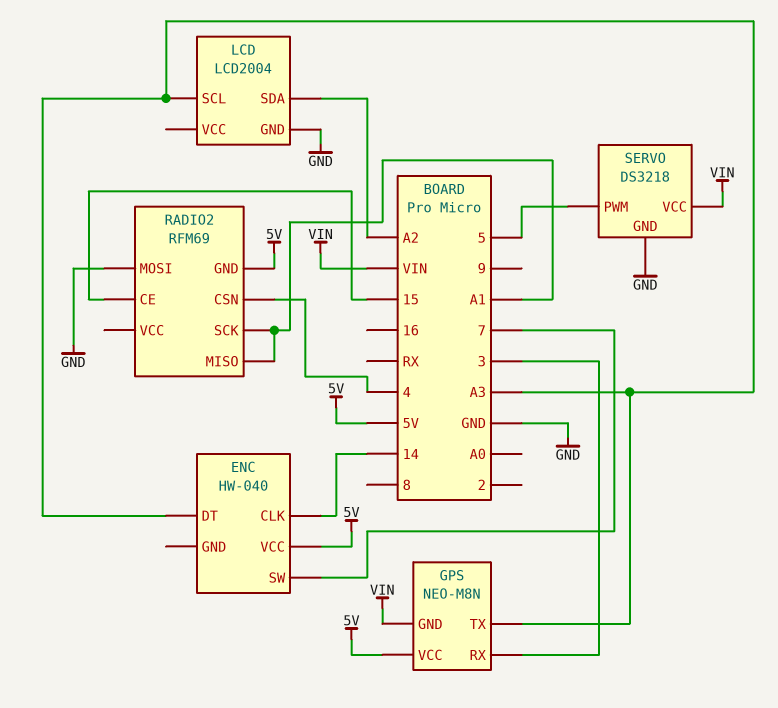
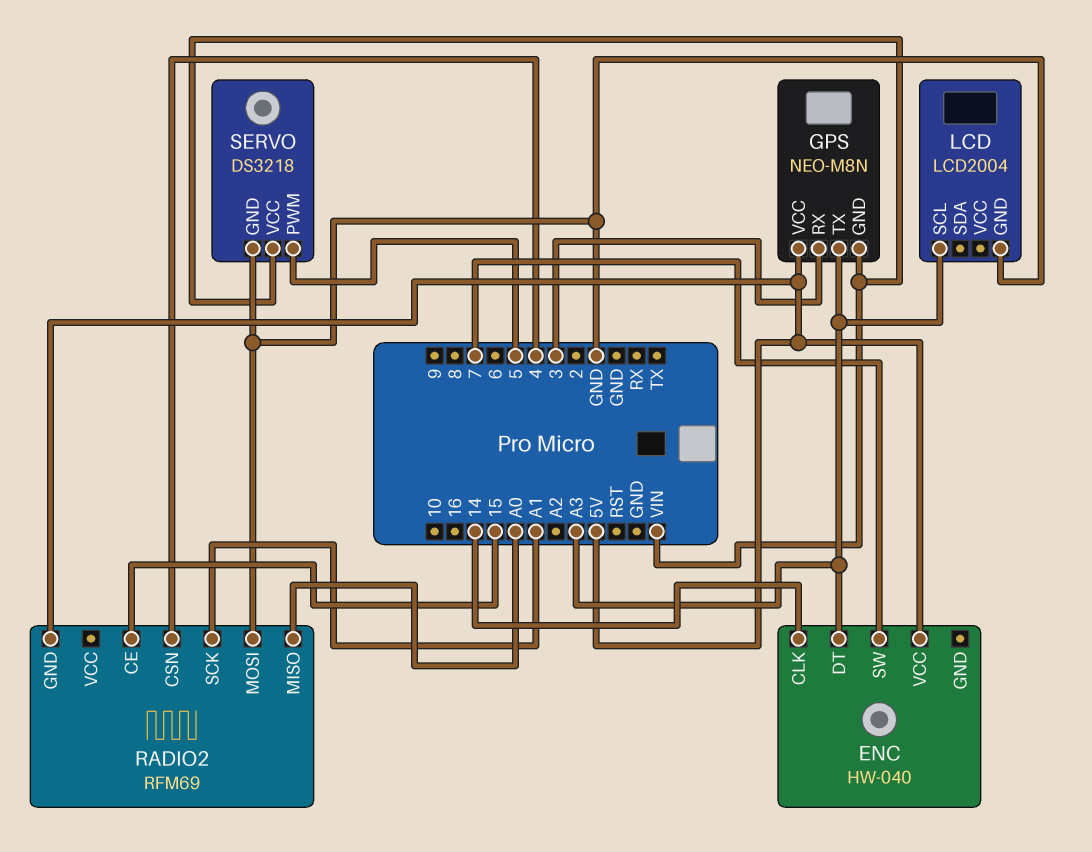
LCD pin SDA: A2 -> none
RADIO2 pin MISO: A1 -> A0

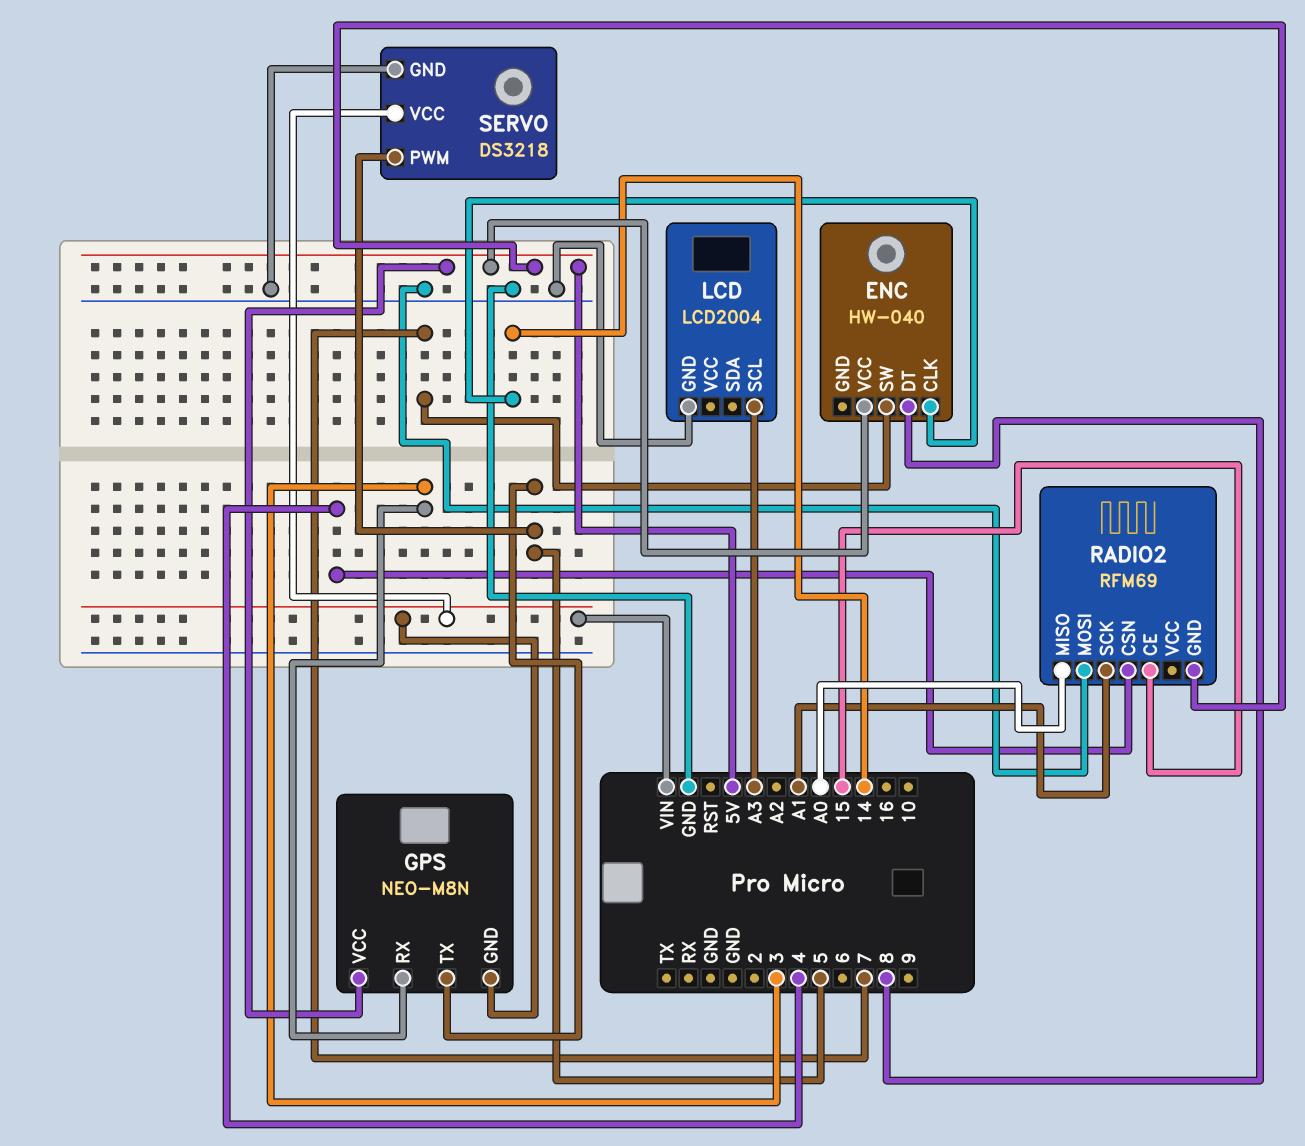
ENC pin DT: A3 -> 8
GPS pin TX: A3 -> 5

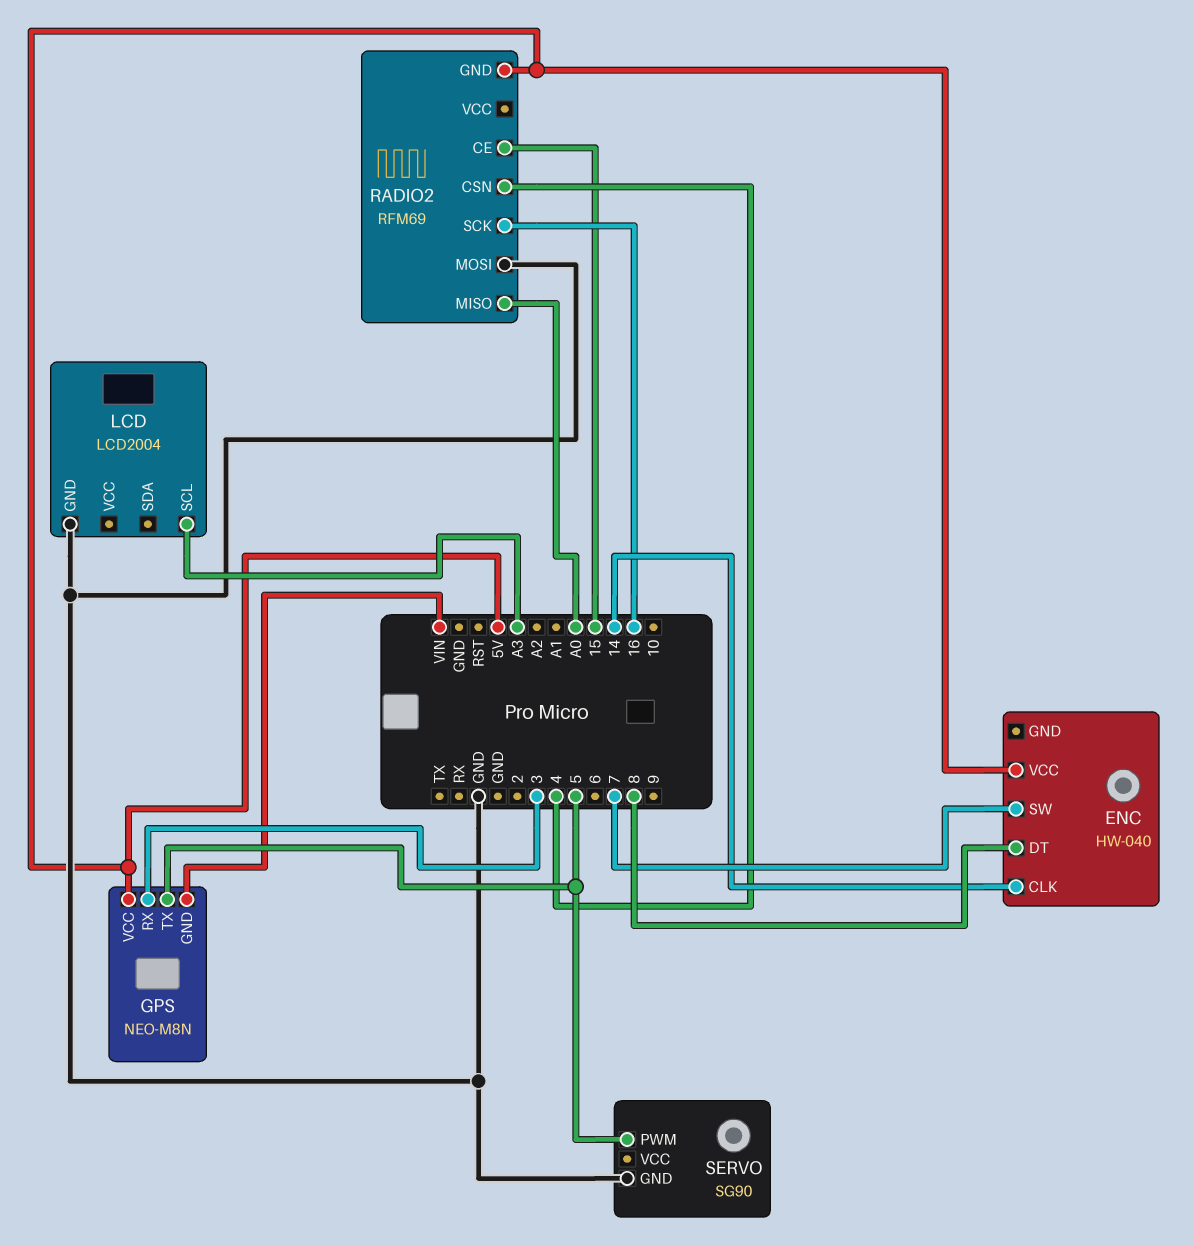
RADIO2 pin SCK: A1 -> 16
SERVO: DS3218 -> SG90
SERVO pin VCC: VIN -> none

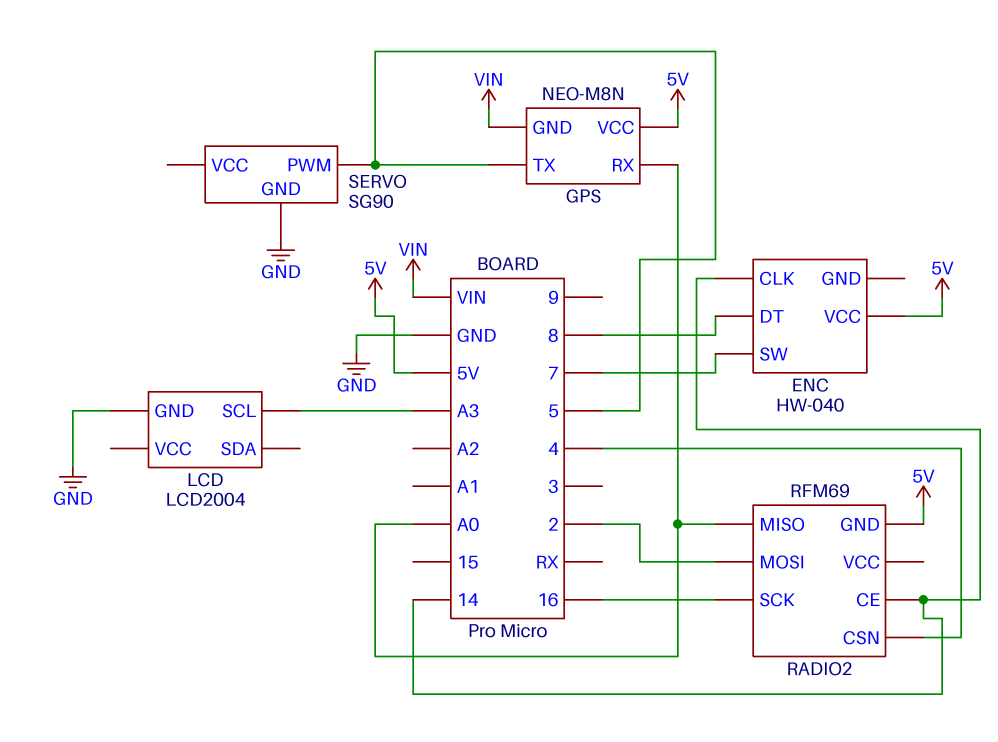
GPS pin RX: 3 -> A0
RADIO2 pin CE: 15 -> 14
RADIO2 pin MOSI: GND -> 2

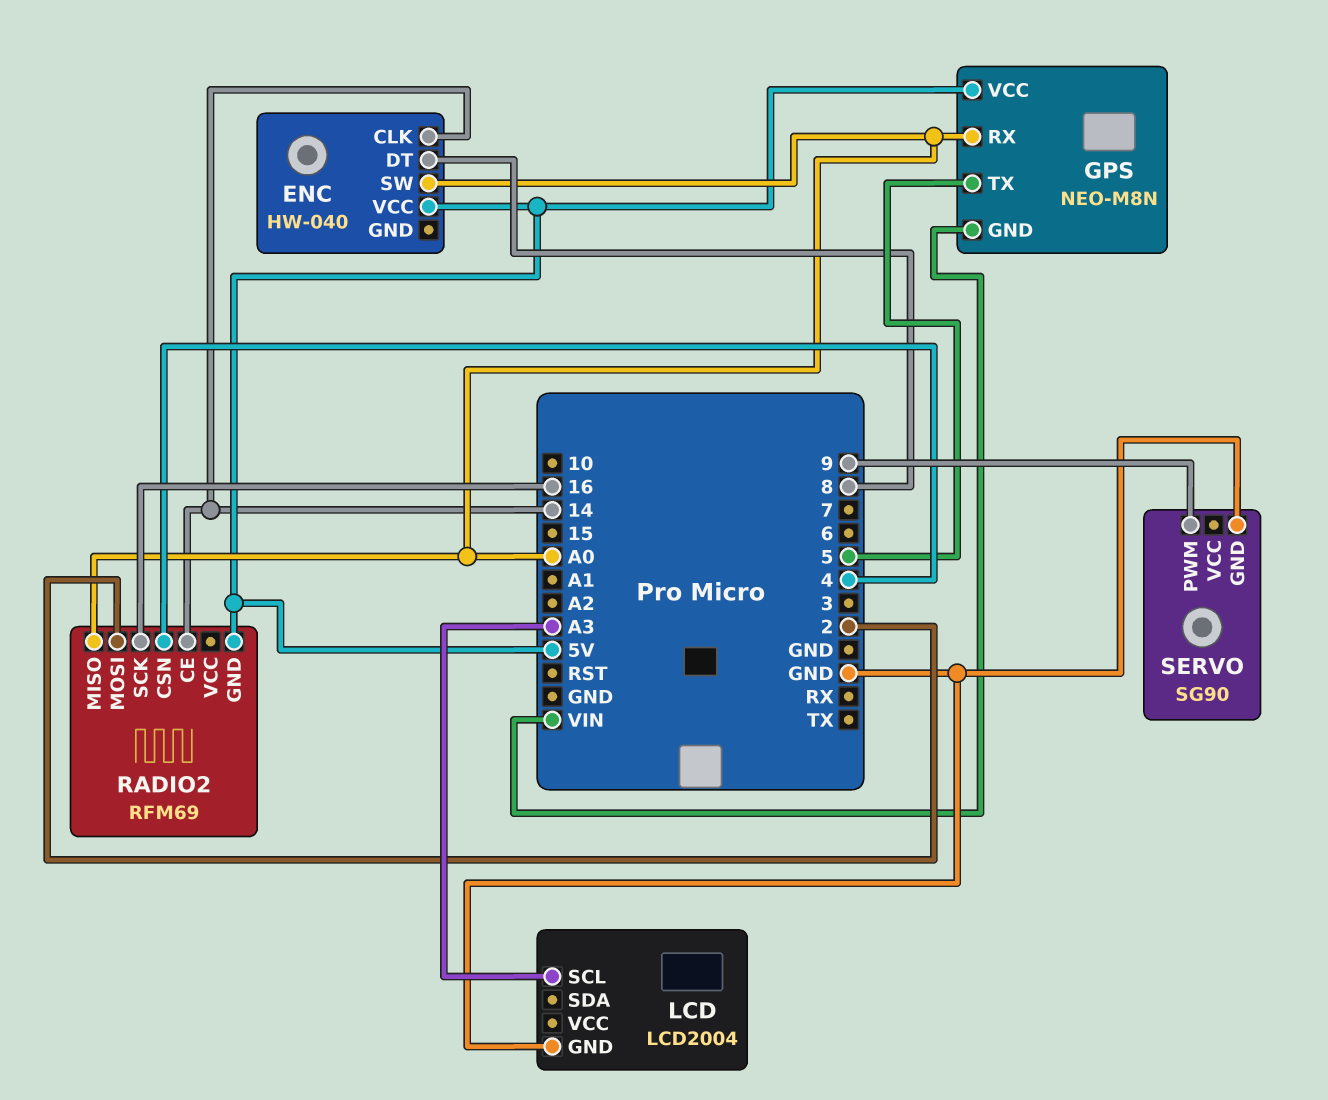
ENC pin SW: 7 -> A0
SERVO pin PWM: 5 -> 9

